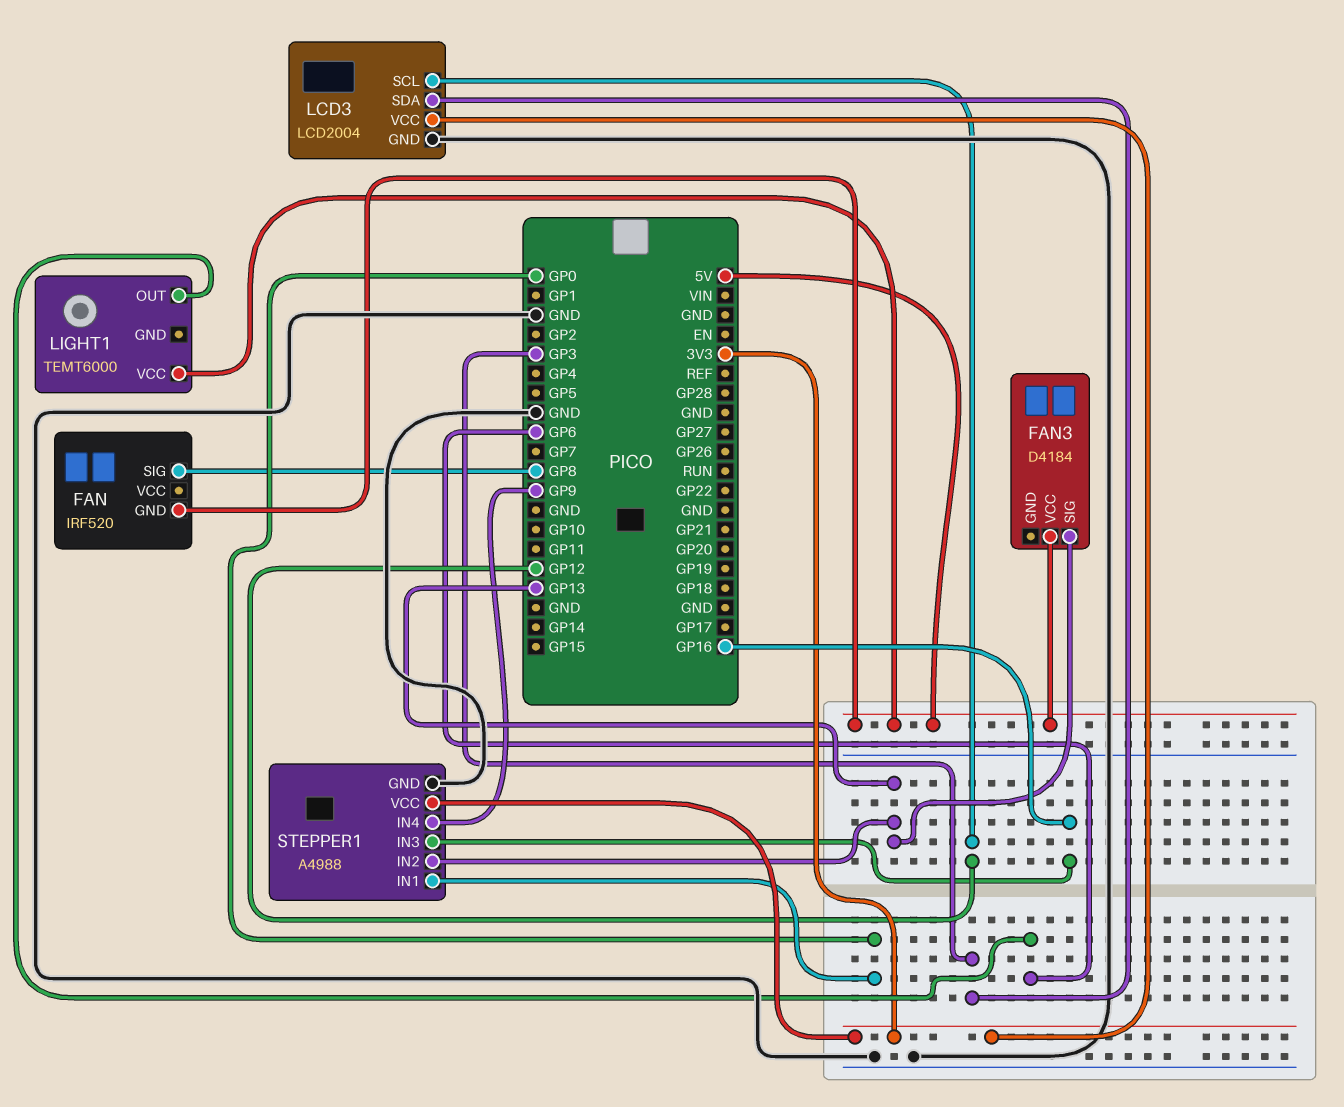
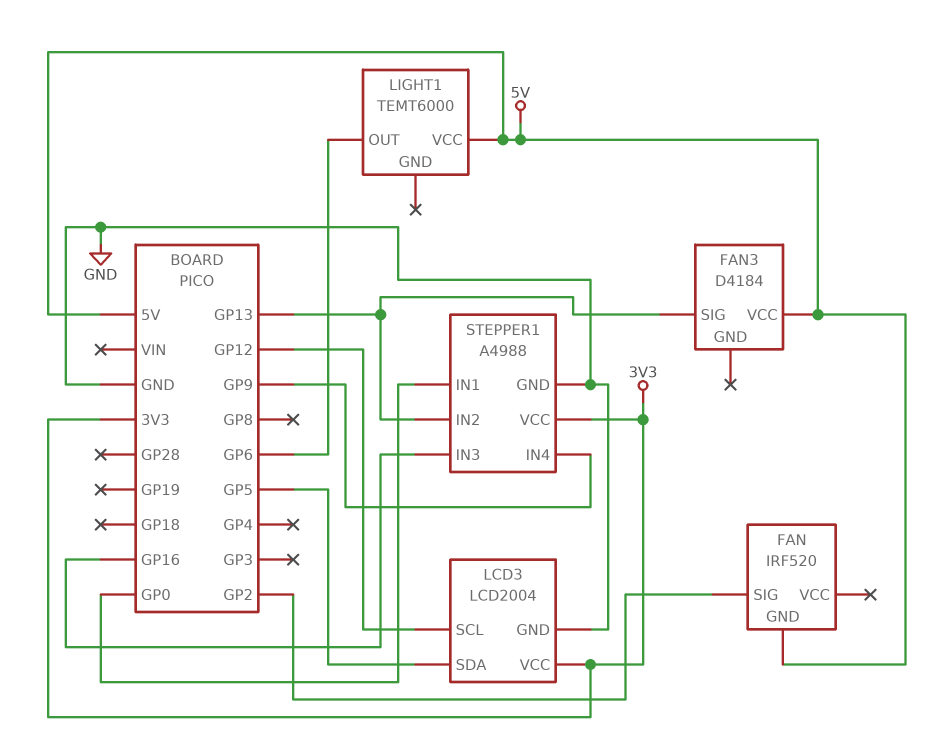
FAN pin SIG: GP8 -> GP2
LCD3 pin SDA: GP3 -> GP5

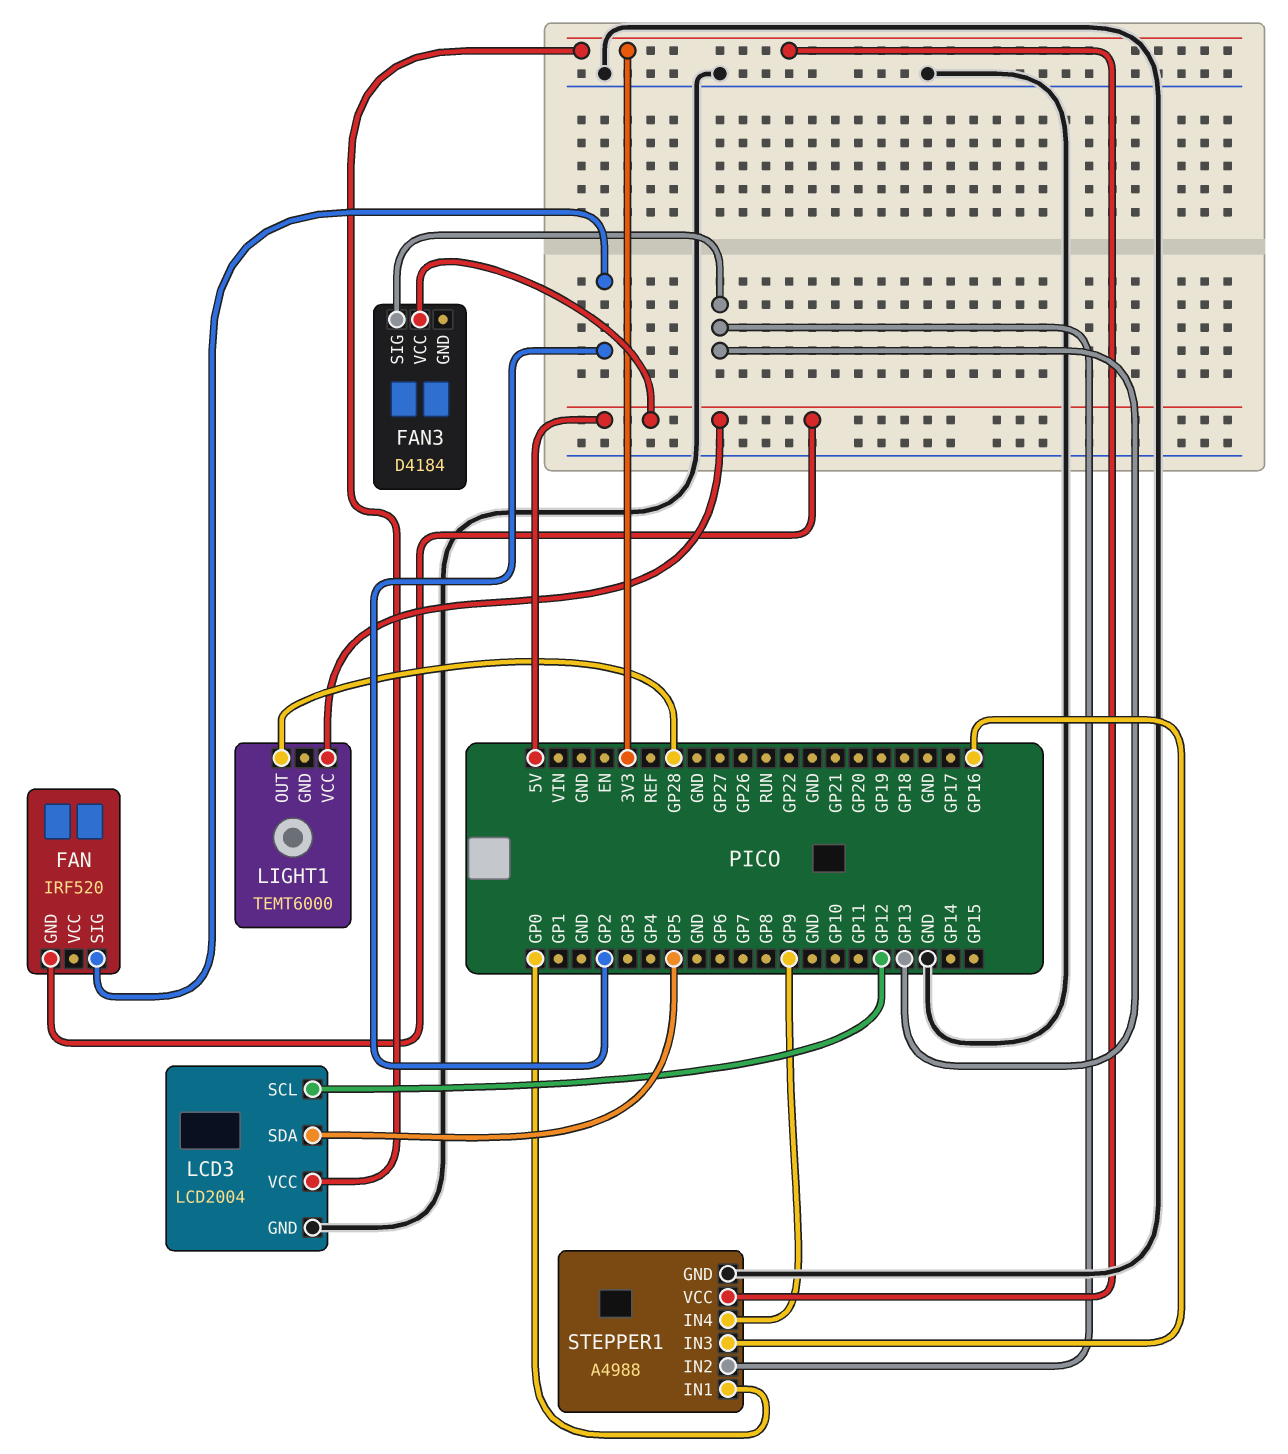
LIGHT1 pin OUT: GP6 -> GP28

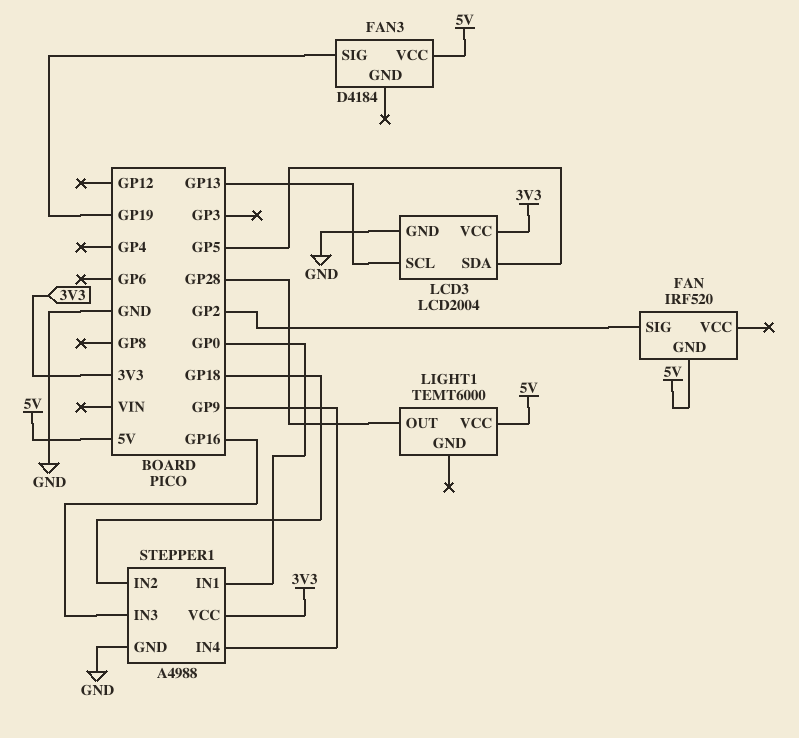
FAN3 pin SIG: GP13 -> GP19
LCD3 pin SCL: GP12 -> GP13
STEPPER1 pin IN2: GP13 -> GP18

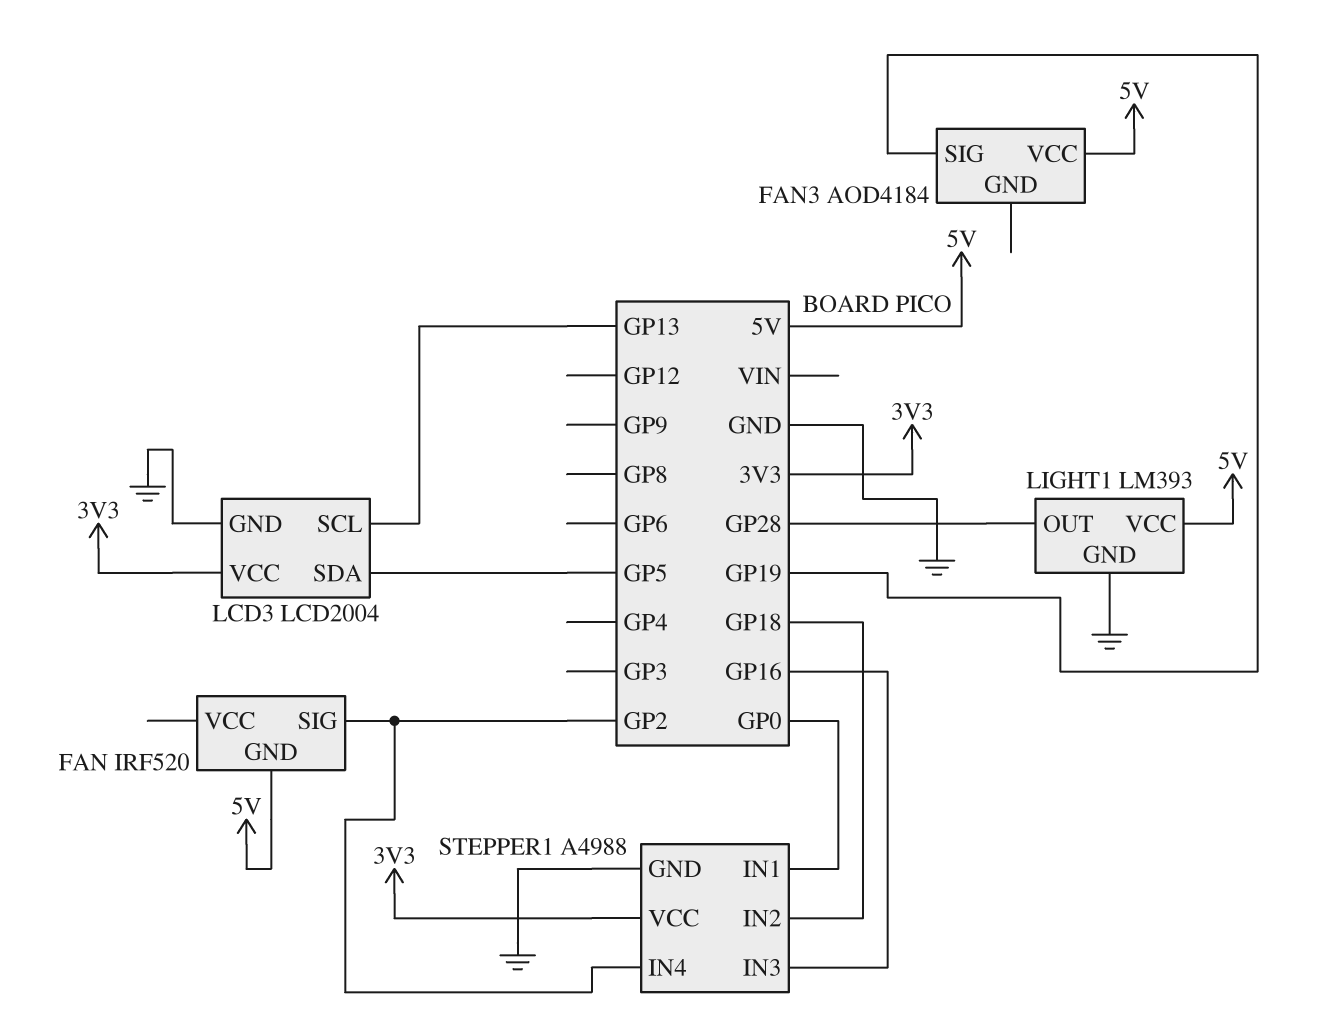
FAN3: D4184 -> AOD4184
LIGHT1: TEMT6000 -> LM393
LIGHT1 pin GND: none -> GND
STEPPER1 pin IN4: GP9 -> GP2

